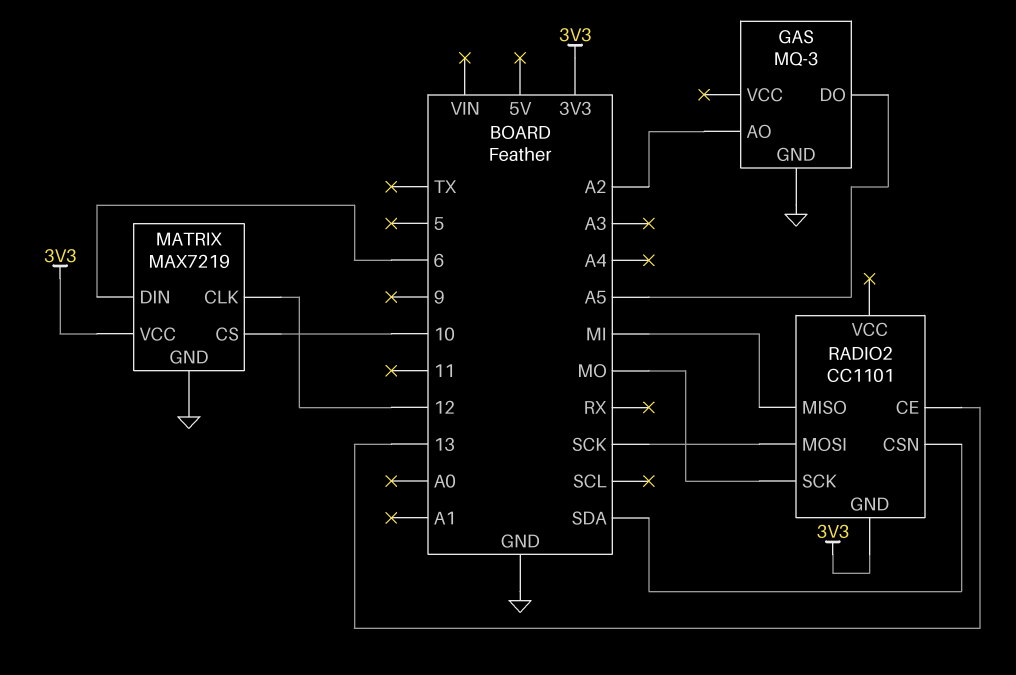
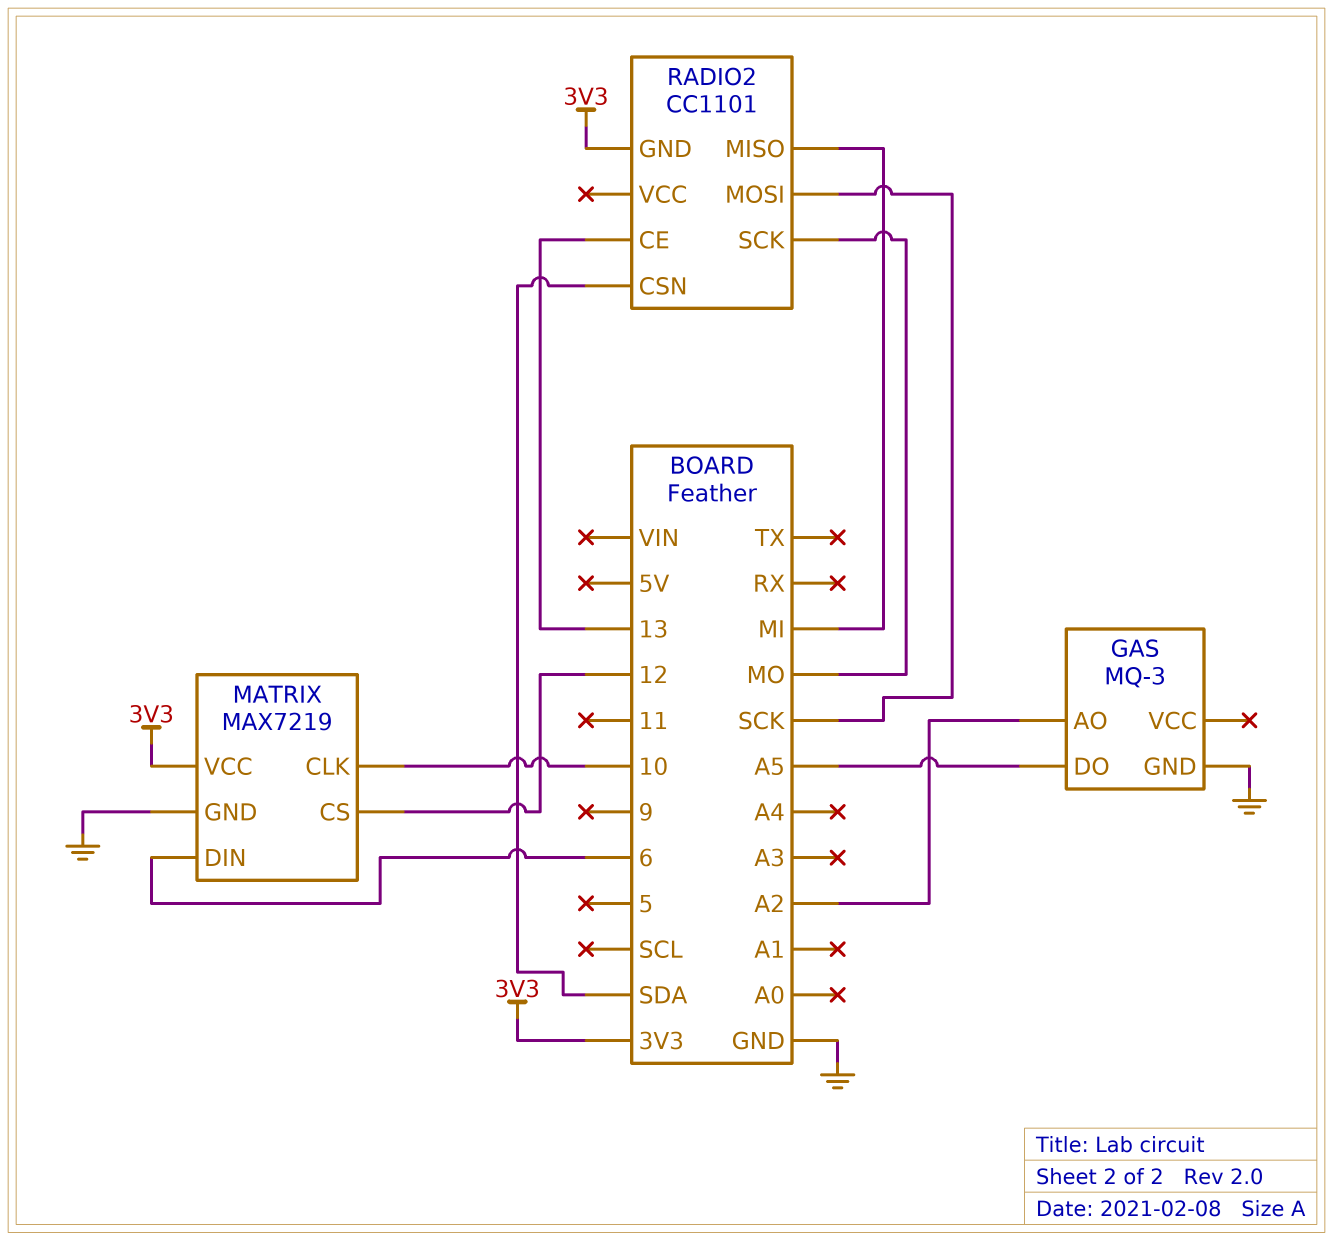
MATRIX pin CLK: 12 -> 10
MATRIX pin CS: 10 -> 12

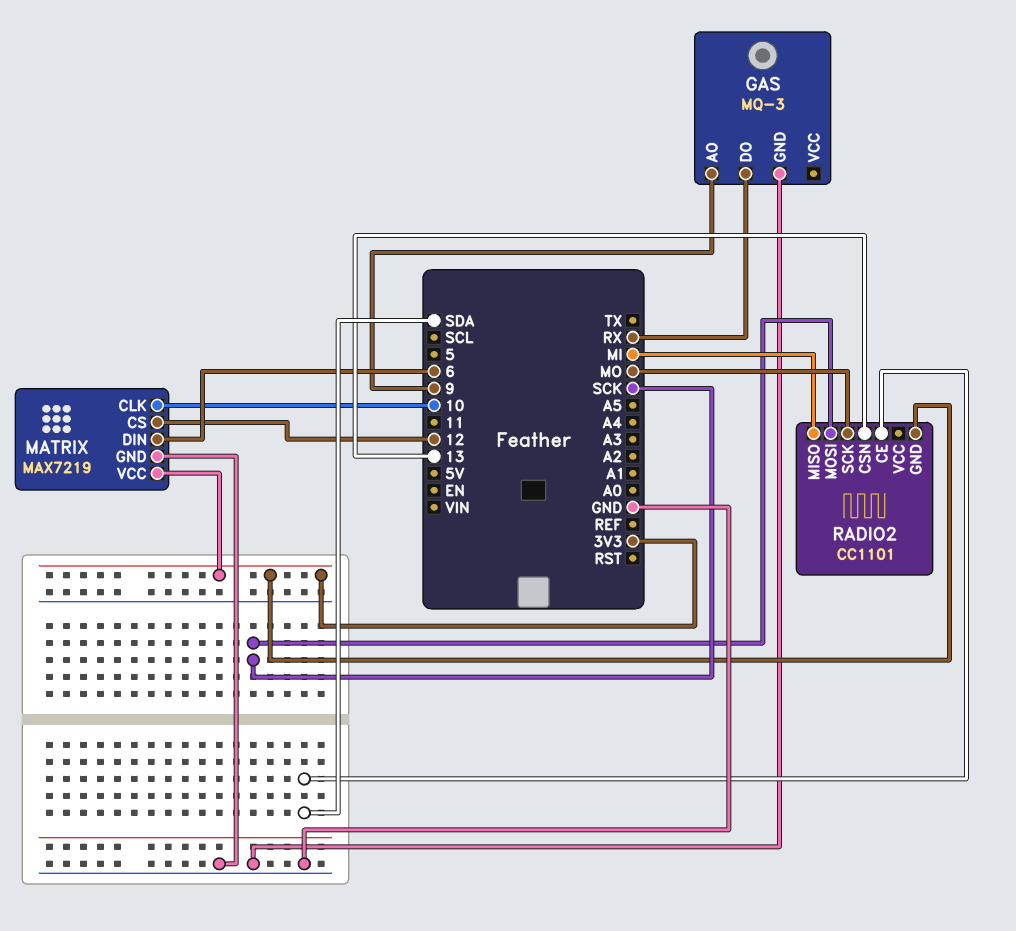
GAS pin AO: A2 -> 9
GAS pin DO: A5 -> RX
RADIO2 pin CE: 13 -> SDA
RADIO2 pin CSN: SDA -> 13

